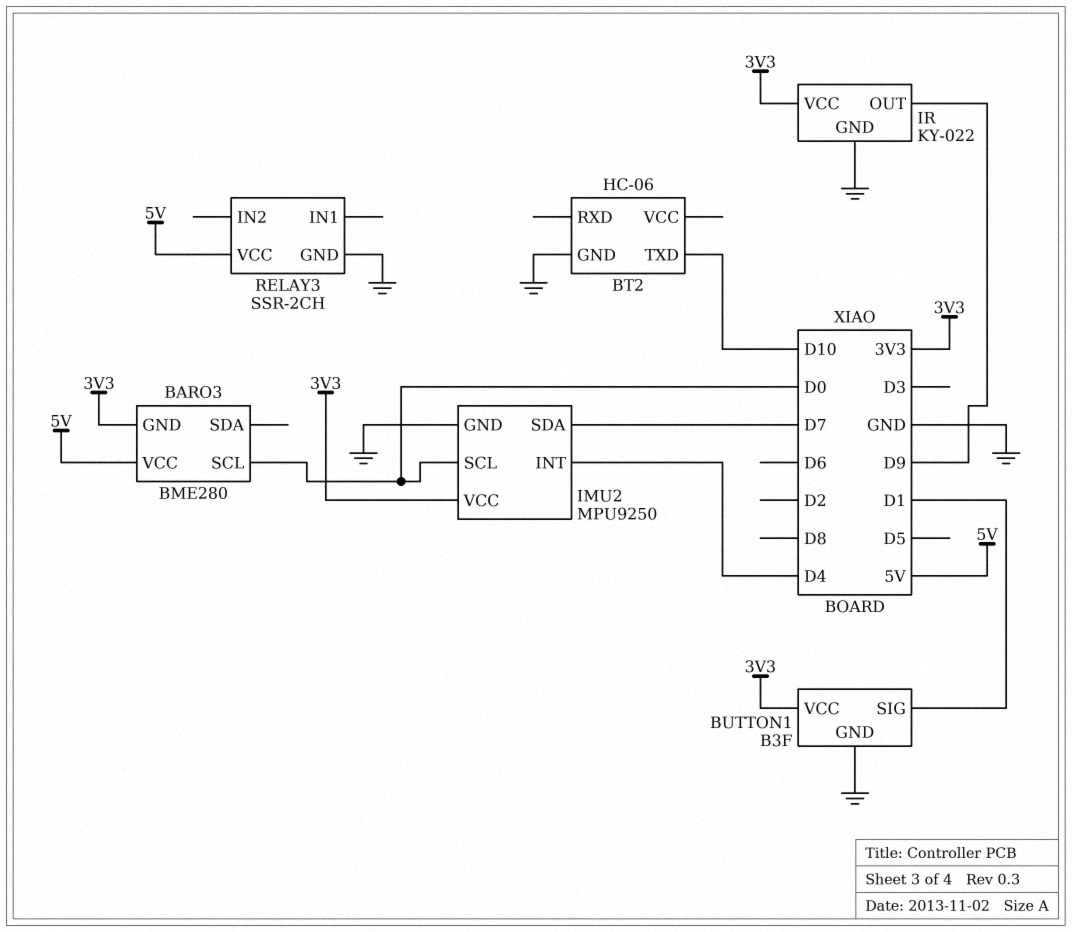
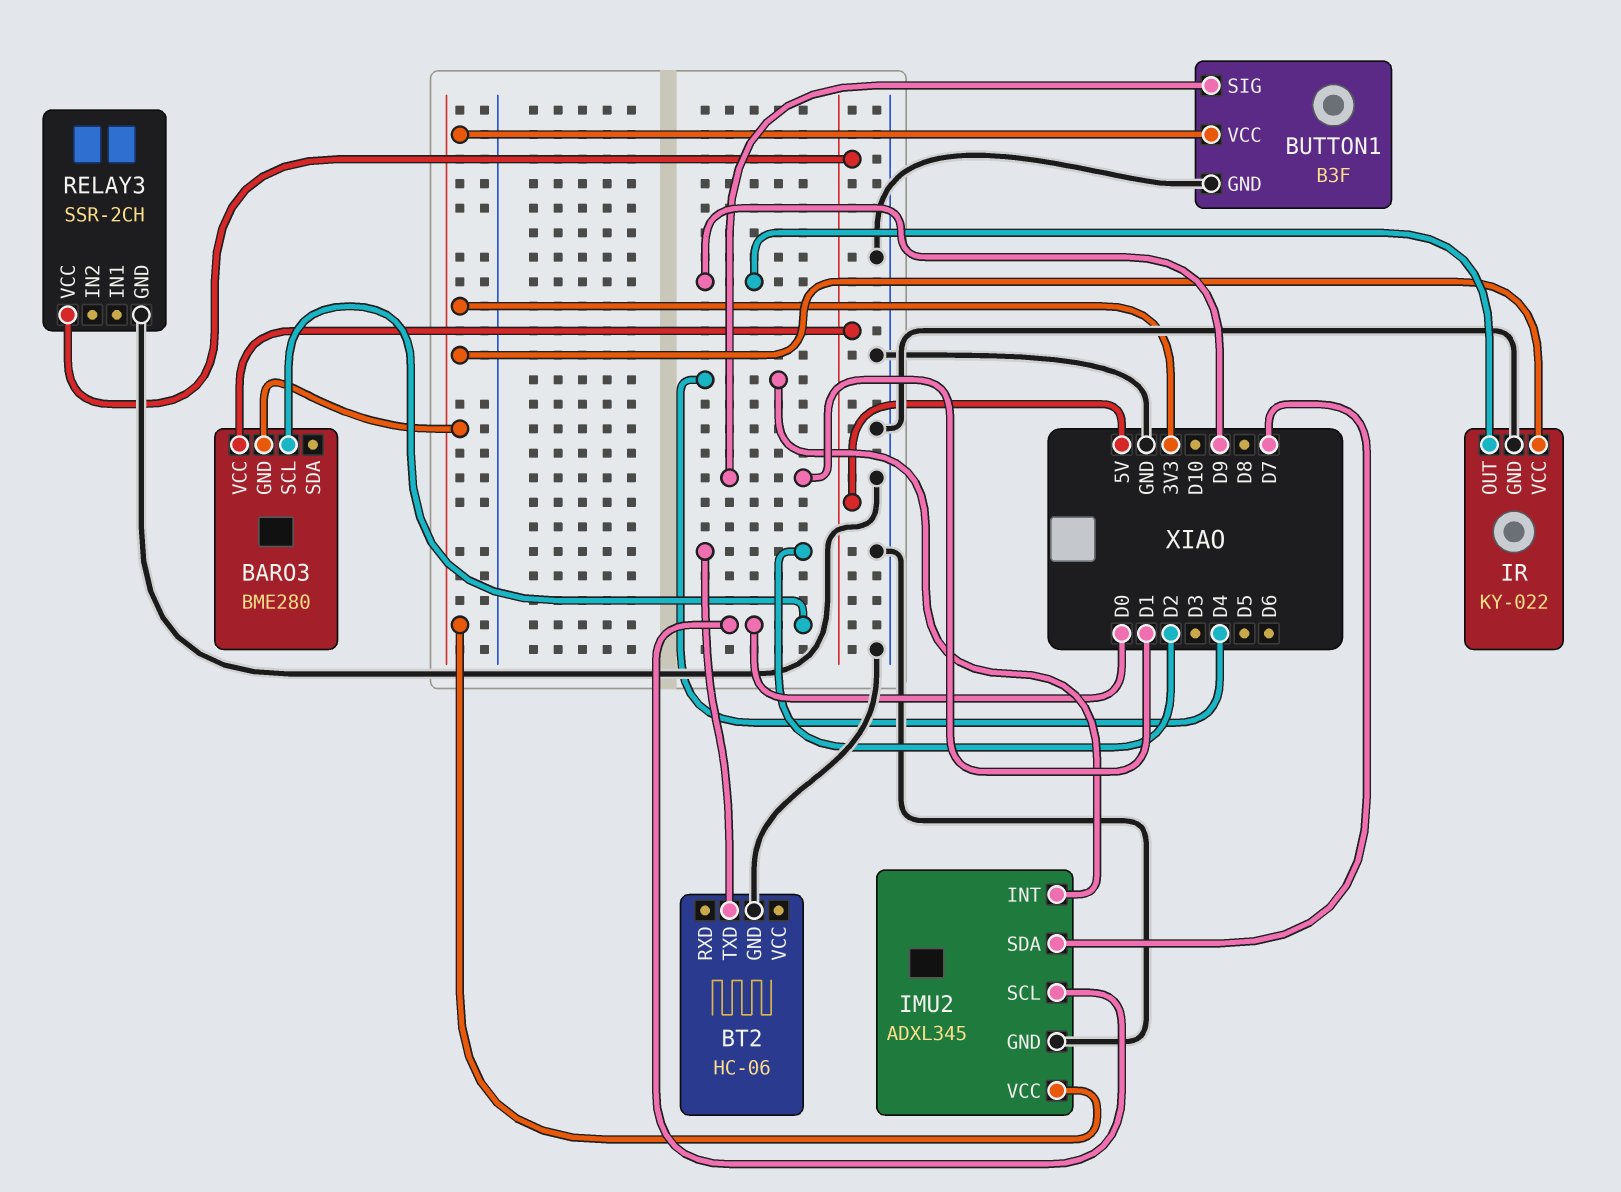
BT2 pin TXD: D10 -> D2
IMU2: MPU9250 -> ADXL345

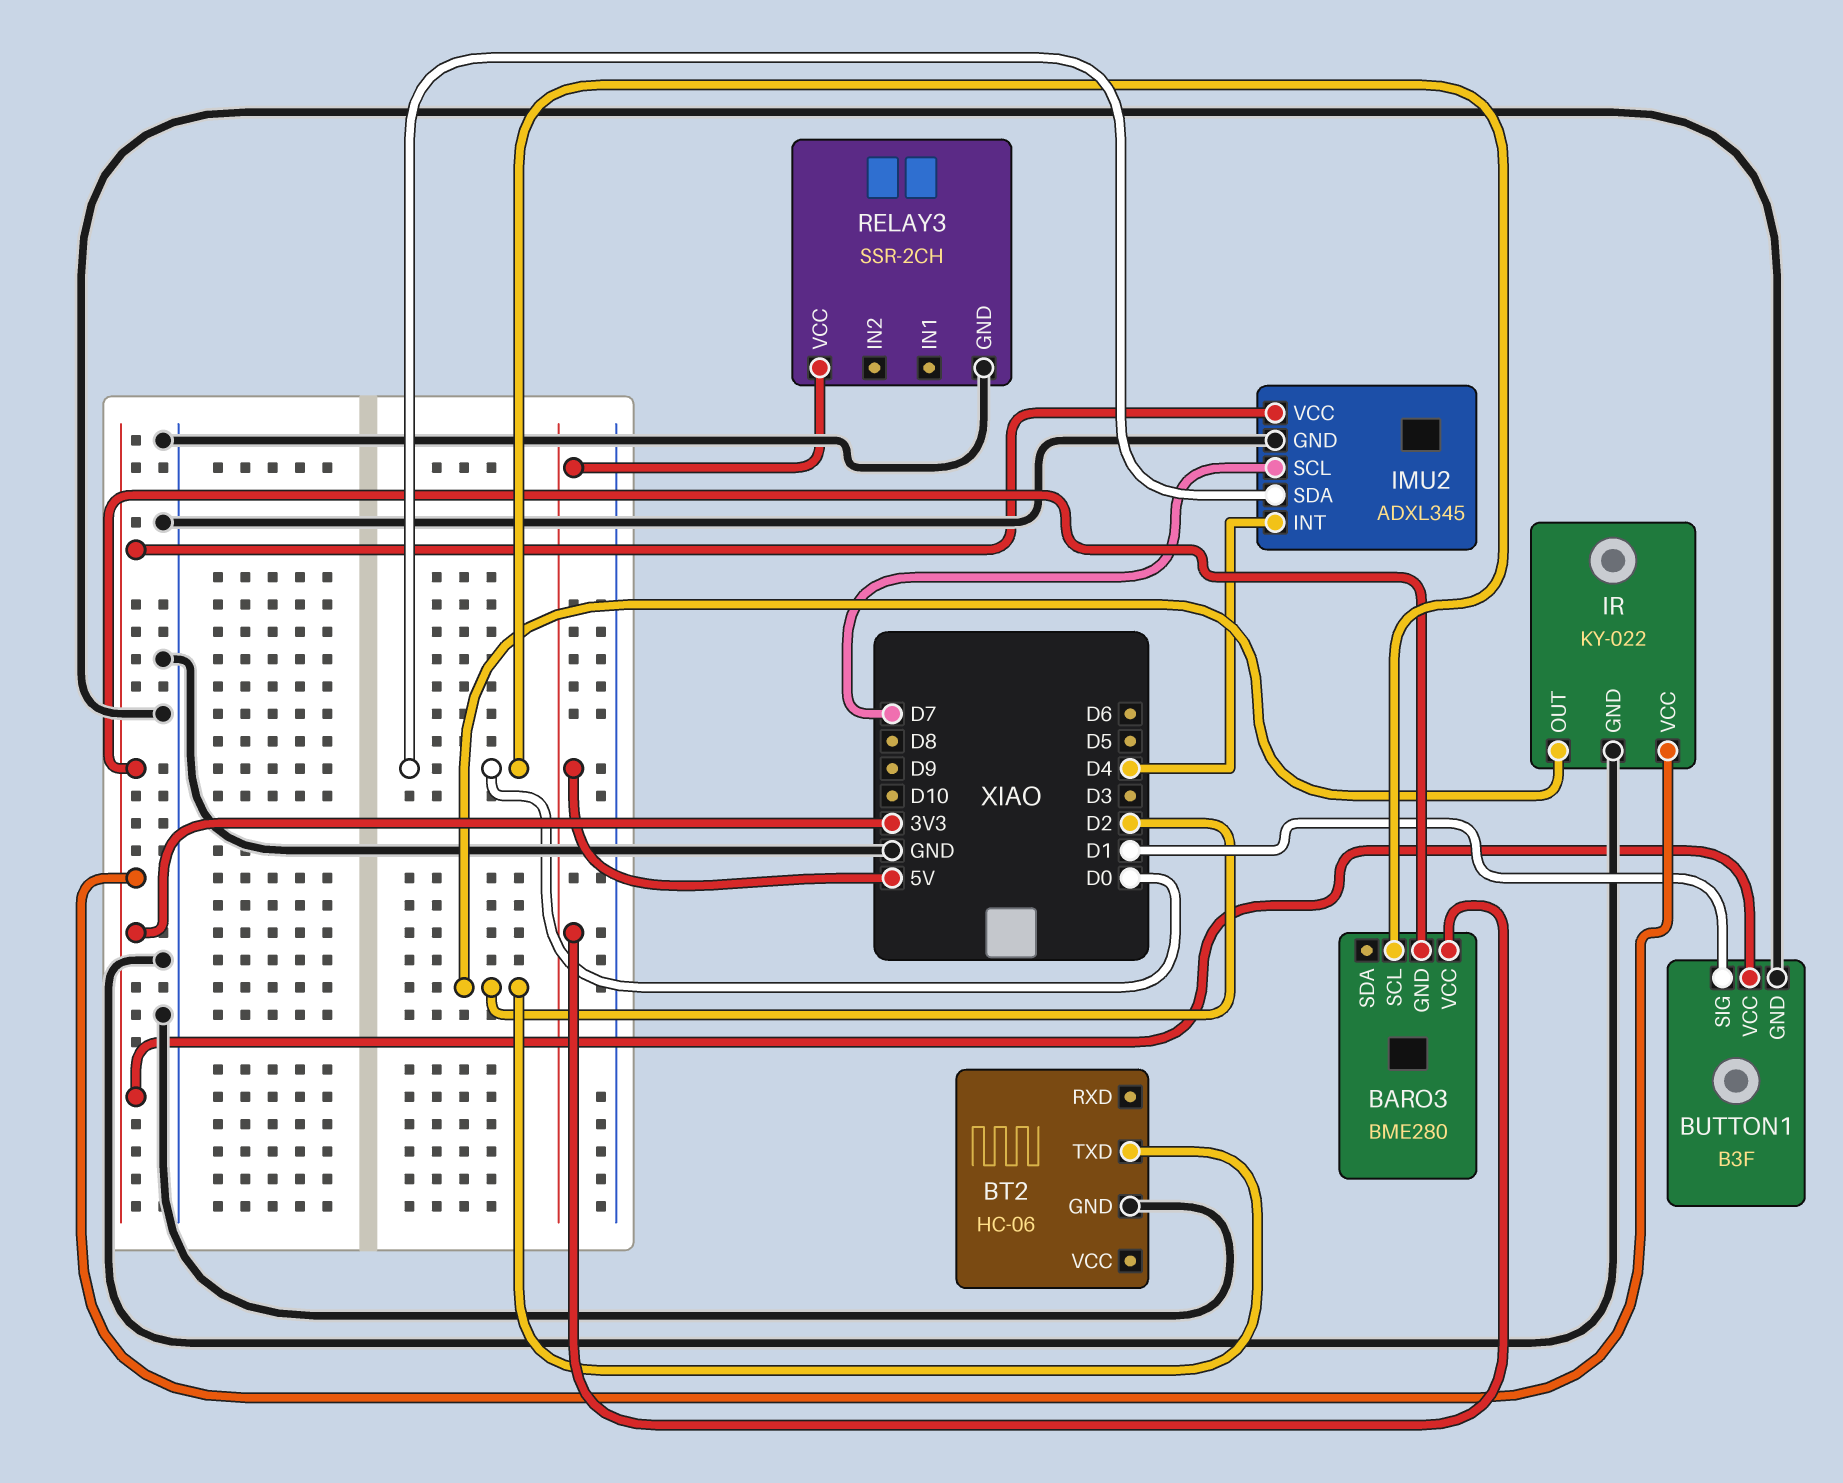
IMU2 pin SCL: D0 -> D7
IMU2 pin SDA: D7 -> D0
IR pin OUT: D9 -> D2

